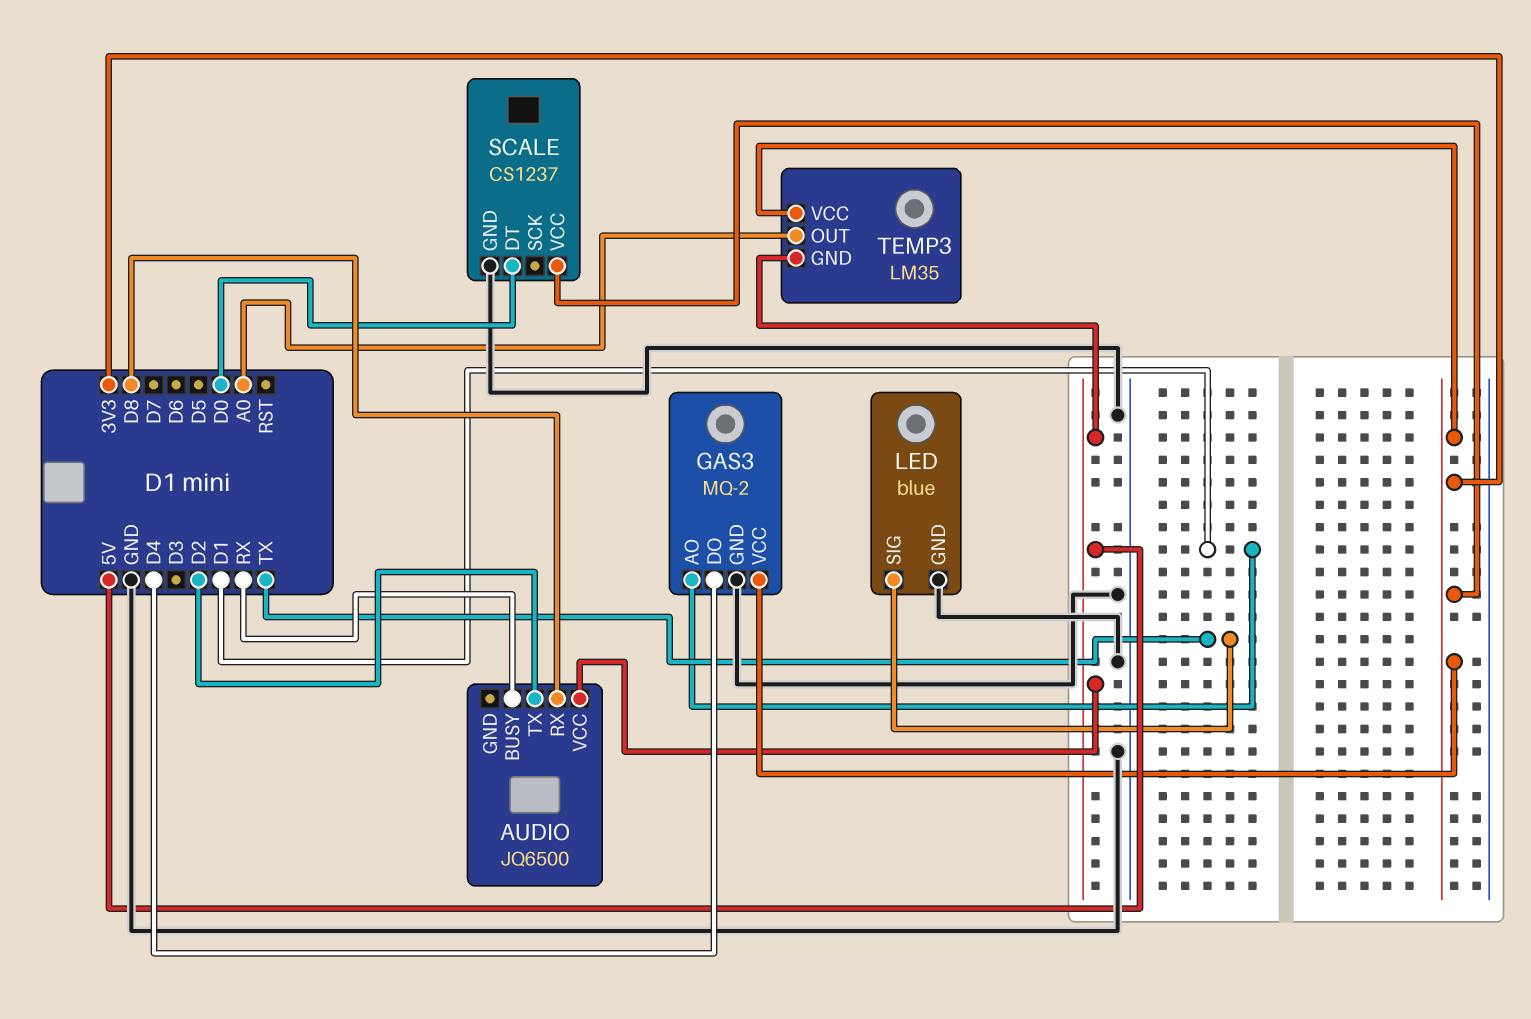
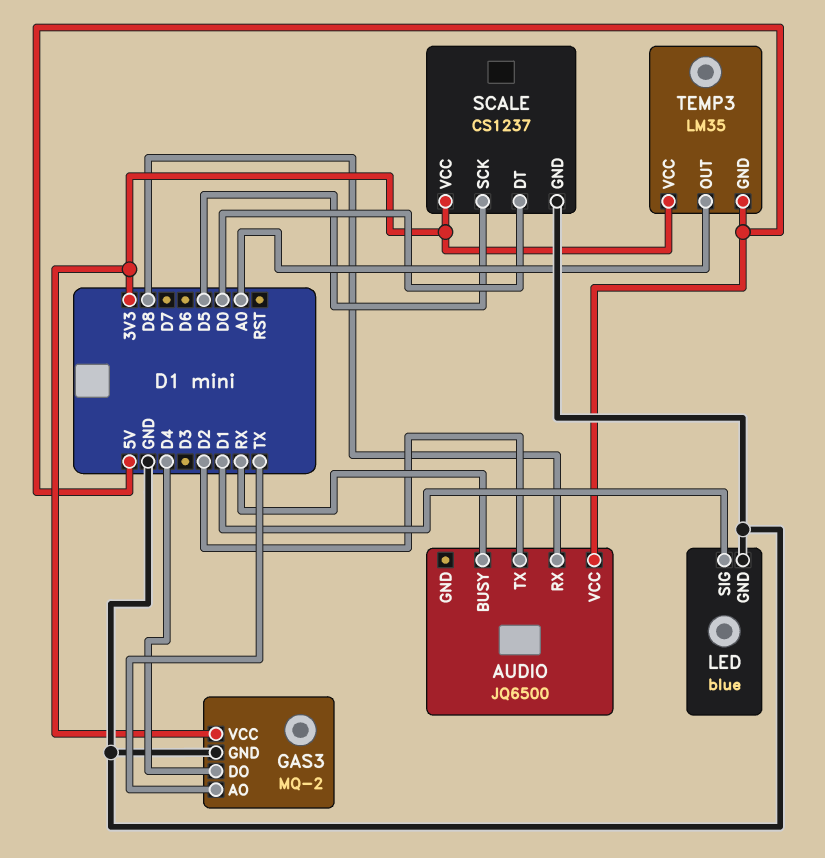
GAS3 pin AO: D1 -> TX
LED pin SIG: TX -> D1
SCALE pin SCK: none -> D5

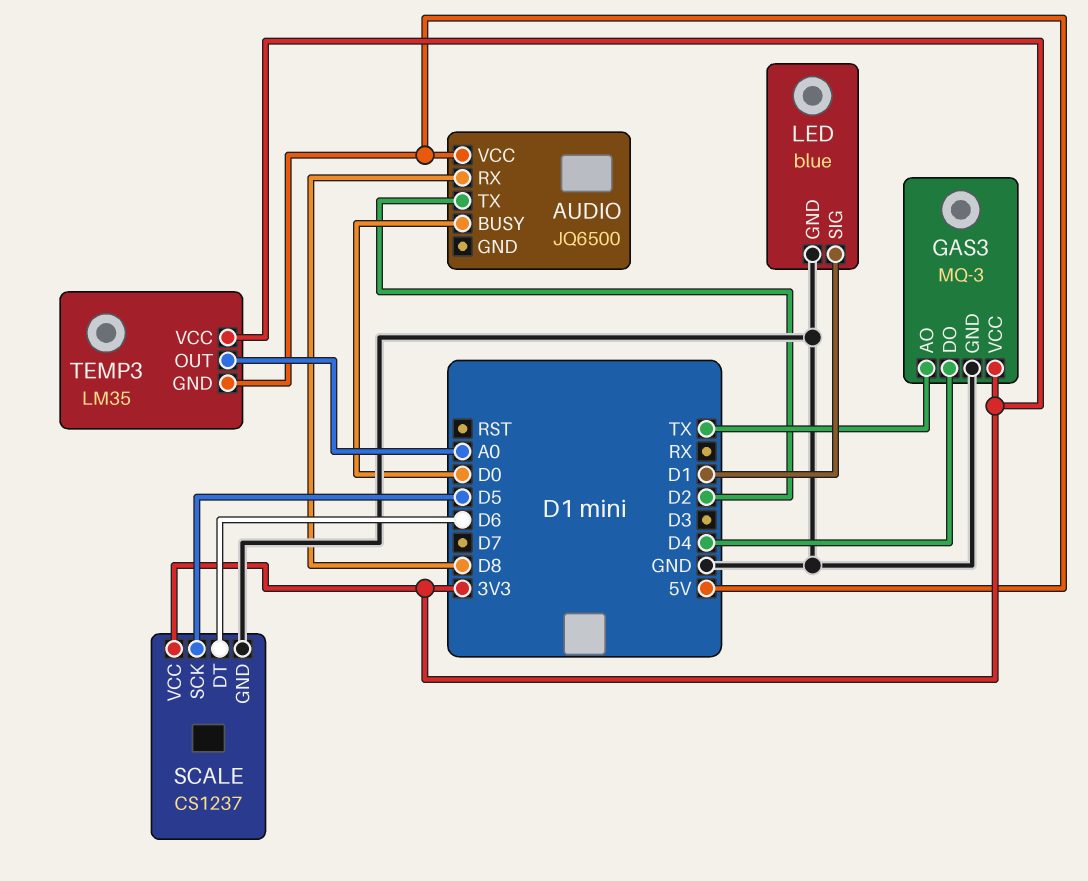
AUDIO pin BUSY: RX -> D0
GAS3: MQ-2 -> MQ-3
SCALE pin DT: D0 -> D6

